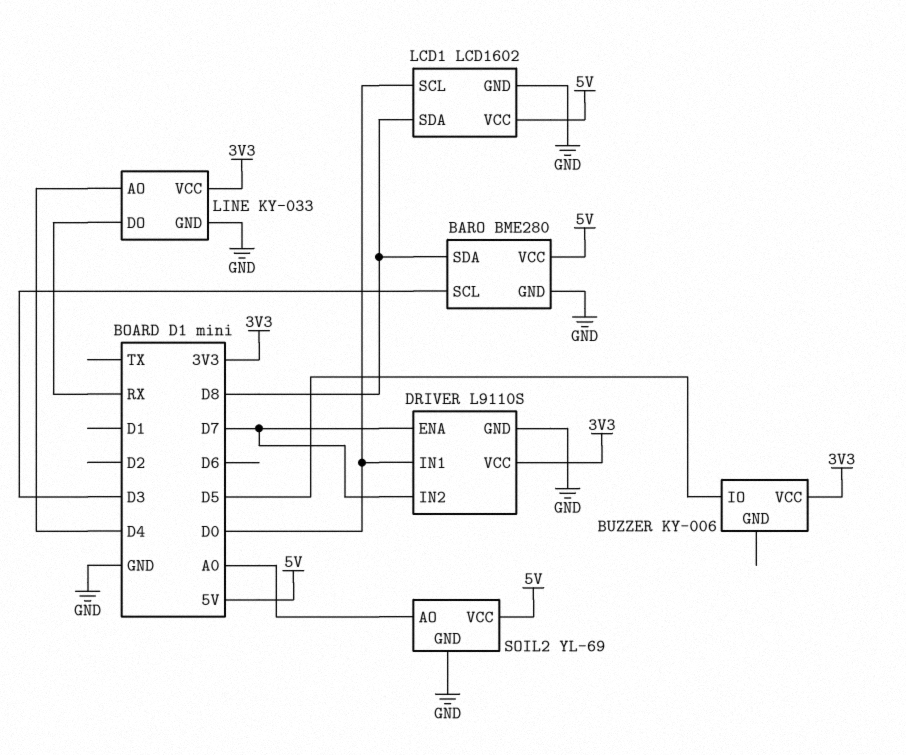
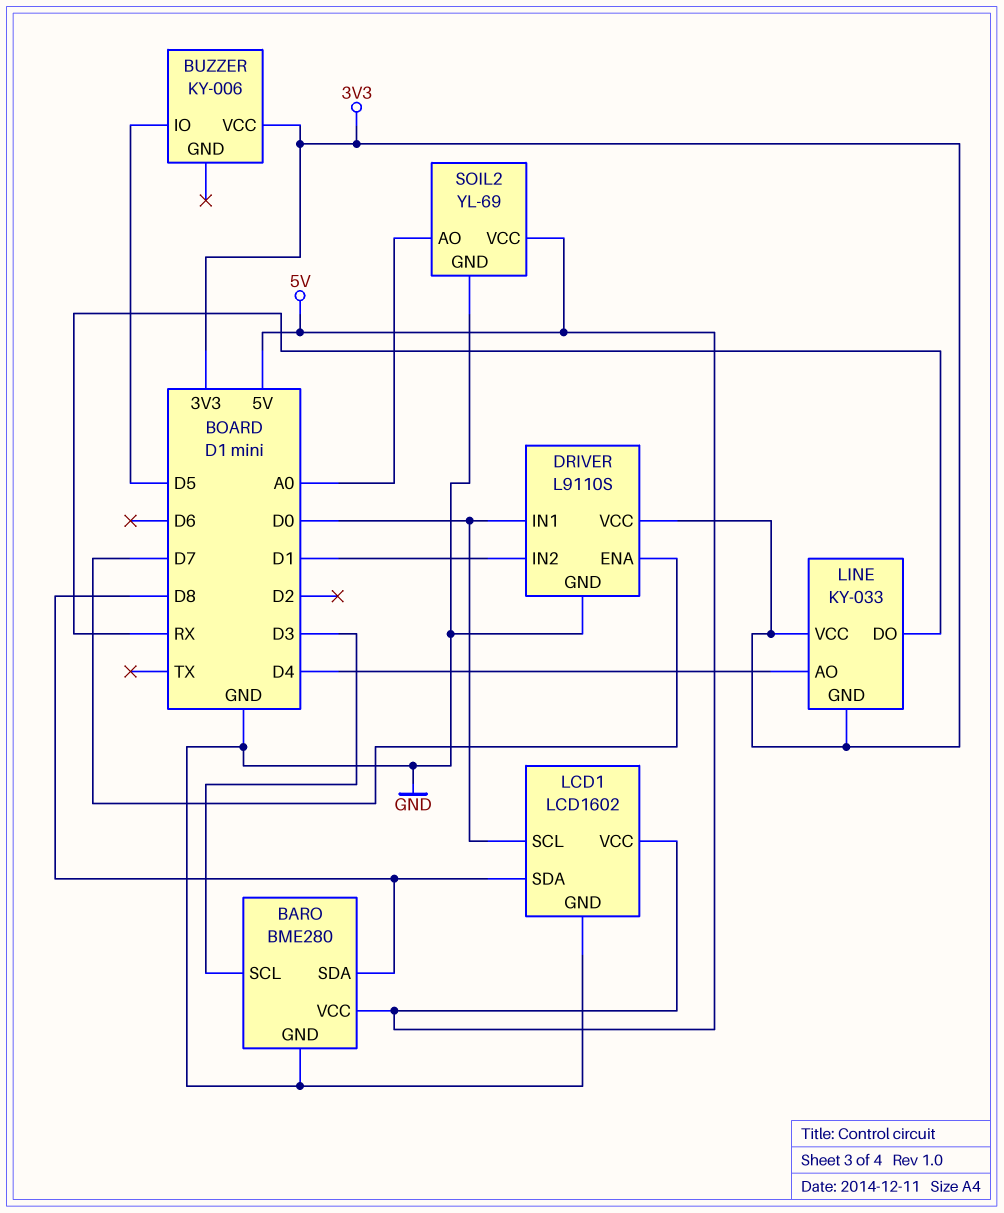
DRIVER pin IN2: D7 -> D1
LINE pin GND: GND -> 3V3

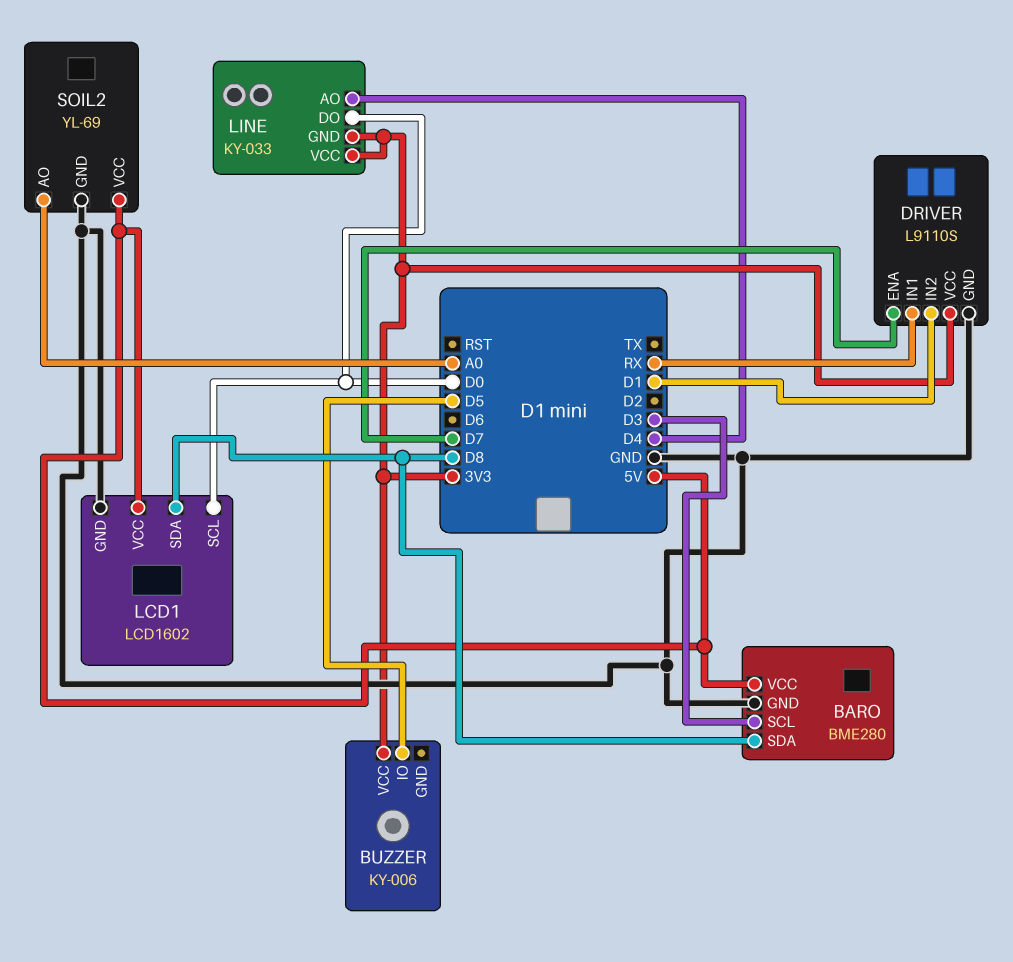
DRIVER pin IN1: D0 -> RX
LINE pin DO: RX -> D0

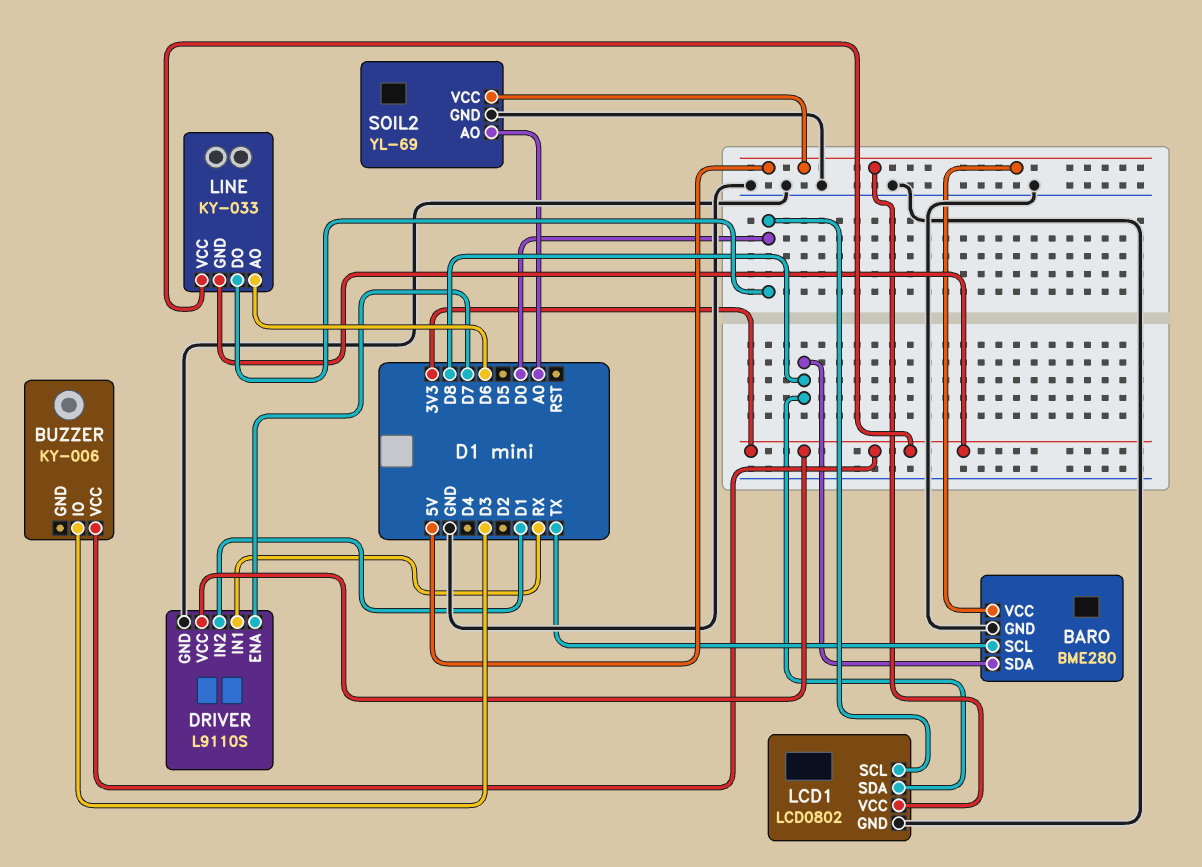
BARO pin SCL: D3 -> TX
BUZZER pin IO: D5 -> D3
LCD1: LCD1602 -> LCD0802
LINE pin AO: D4 -> D6

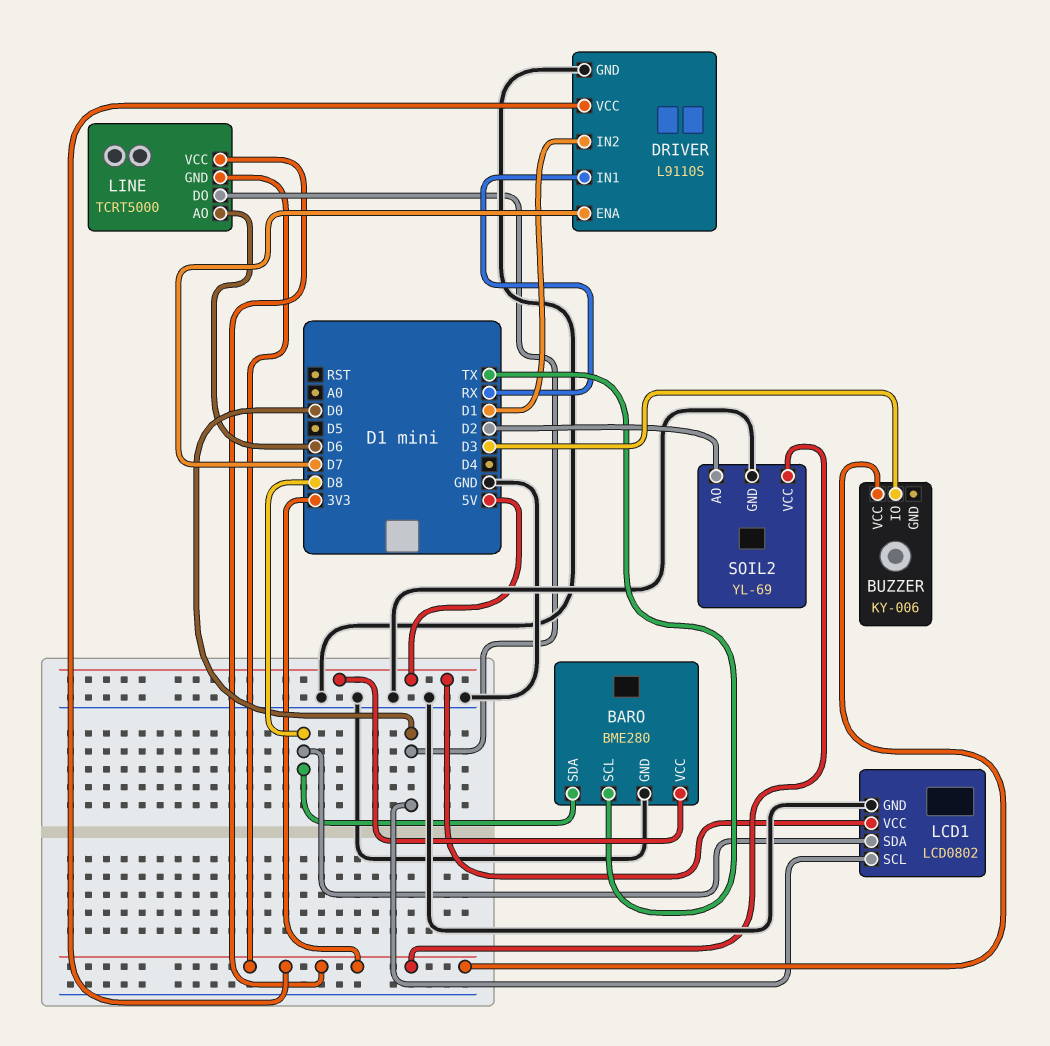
LINE: KY-033 -> TCRT5000
SOIL2 pin AO: A0 -> D2
SOIL2 pin VCC: 5V -> 3V3

